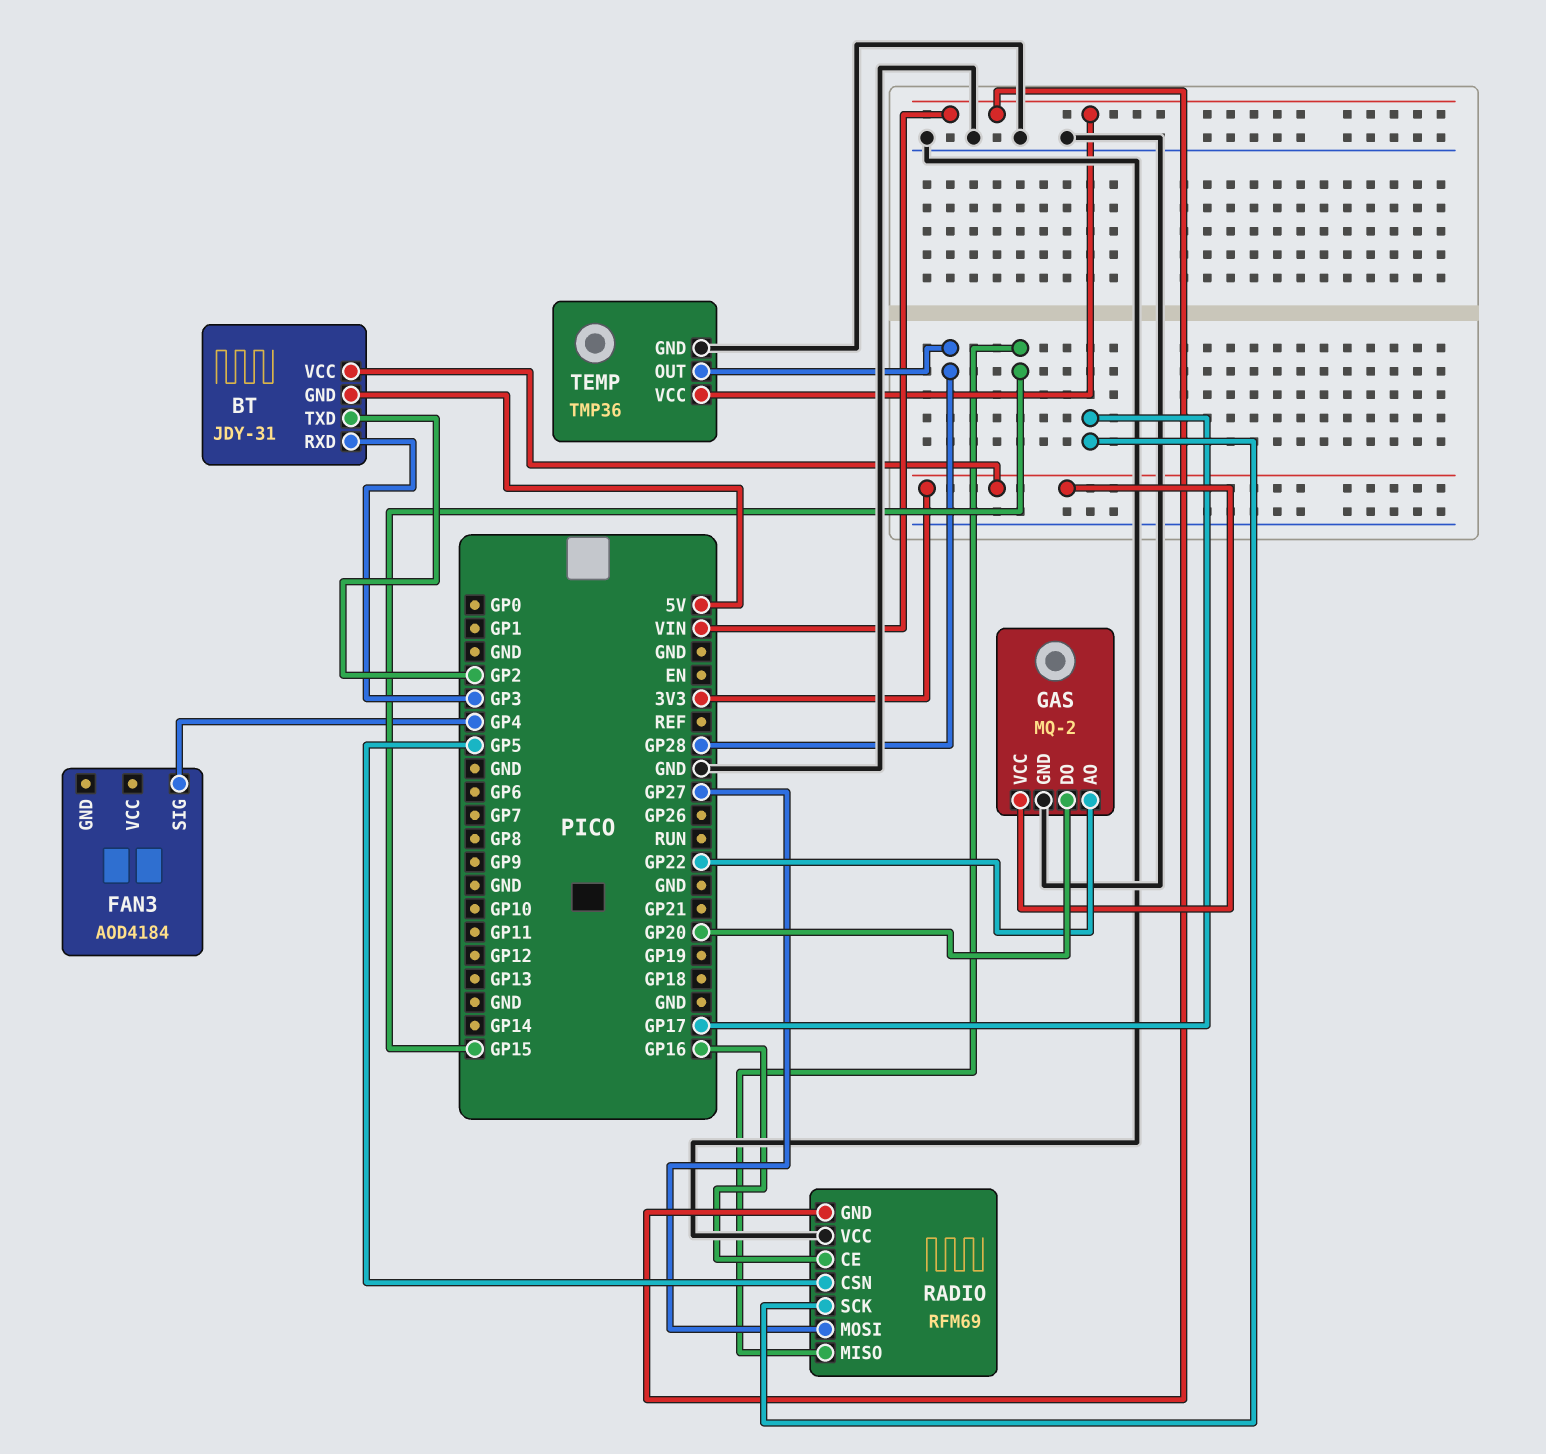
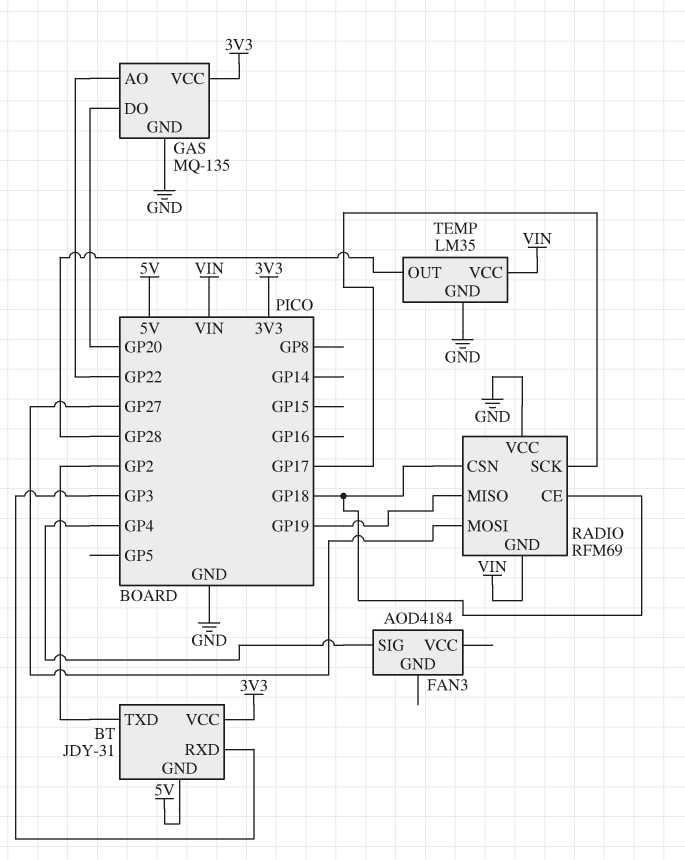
GAS: MQ-2 -> MQ-135
RADIO pin CE: GP16 -> GP18
RADIO pin CSN: GP5 -> GP18
RADIO pin MISO: GP15 -> GP19
TEMP: TMP36 -> LM35

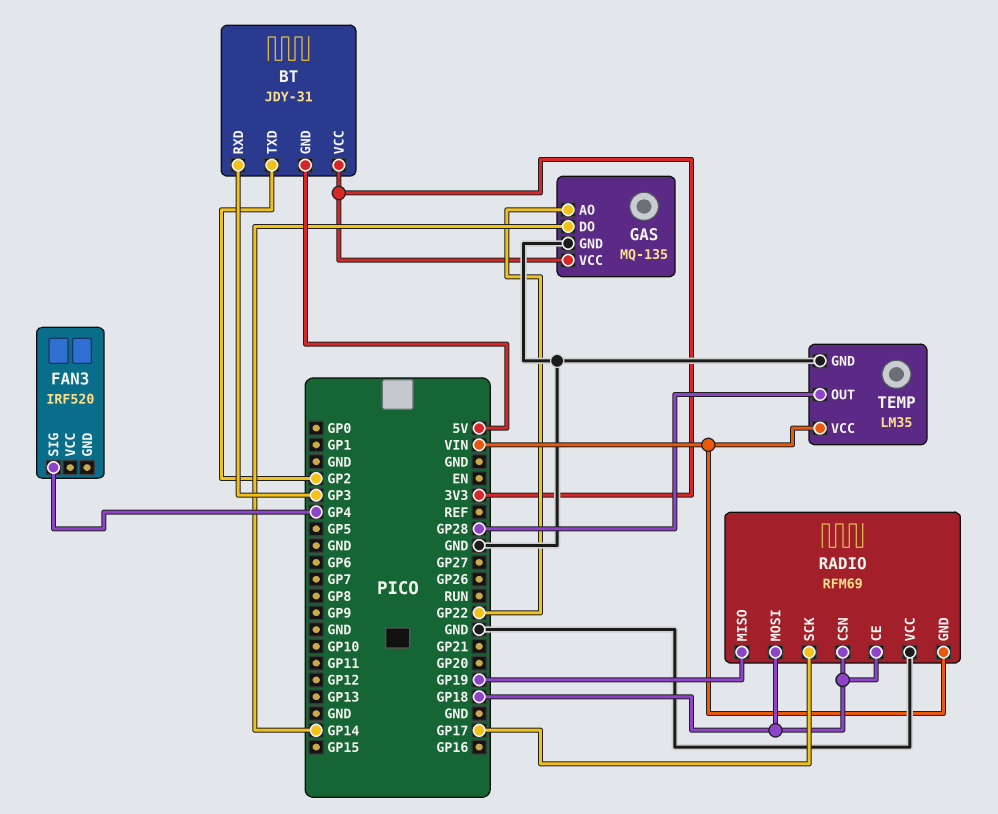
FAN3: AOD4184 -> IRF520
GAS pin DO: GP20 -> GP14
RADIO pin MOSI: GP27 -> GP18

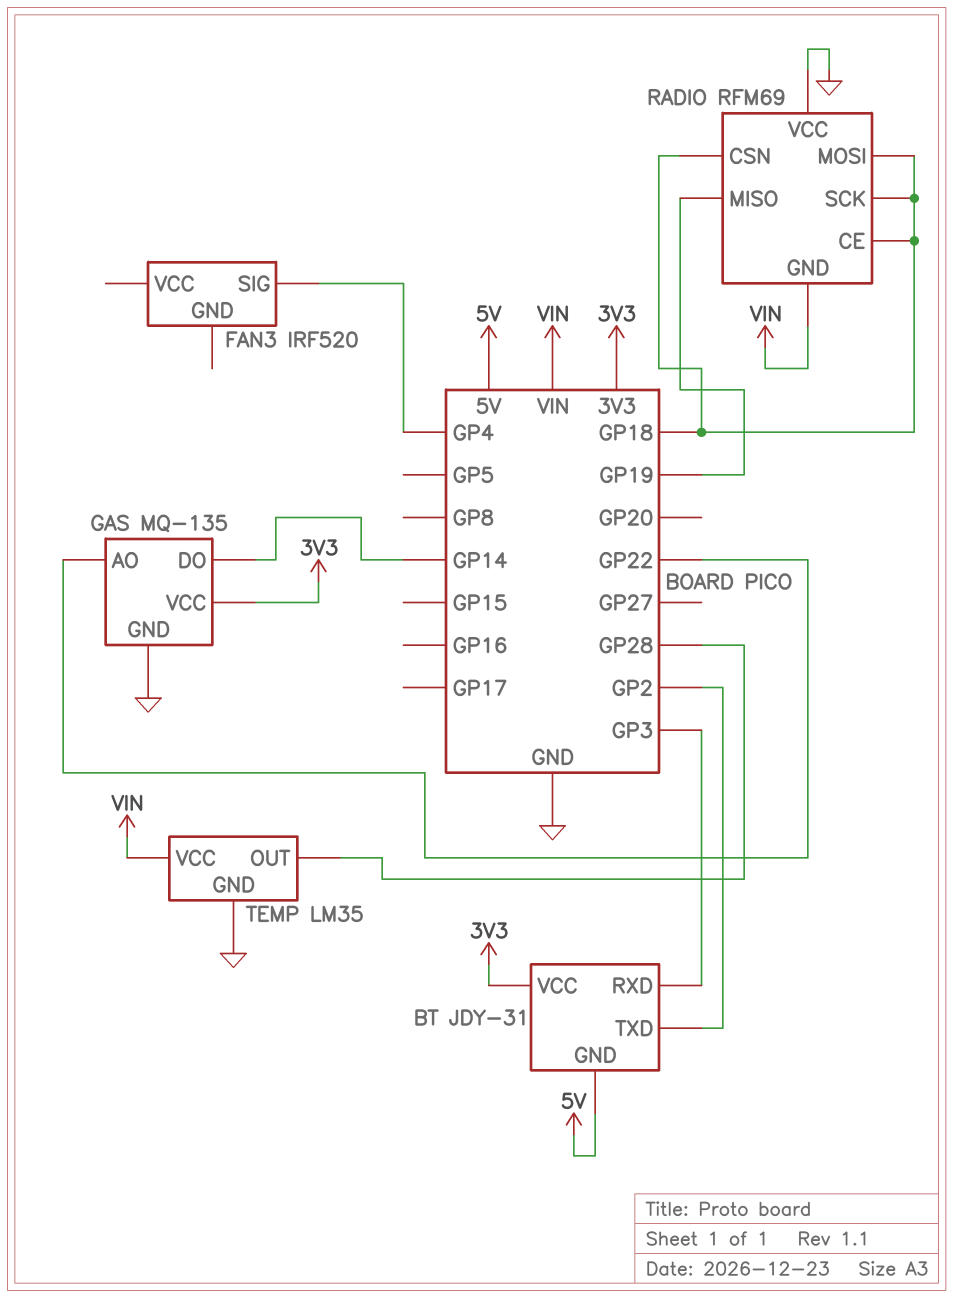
RADIO pin SCK: GP17 -> GP18

